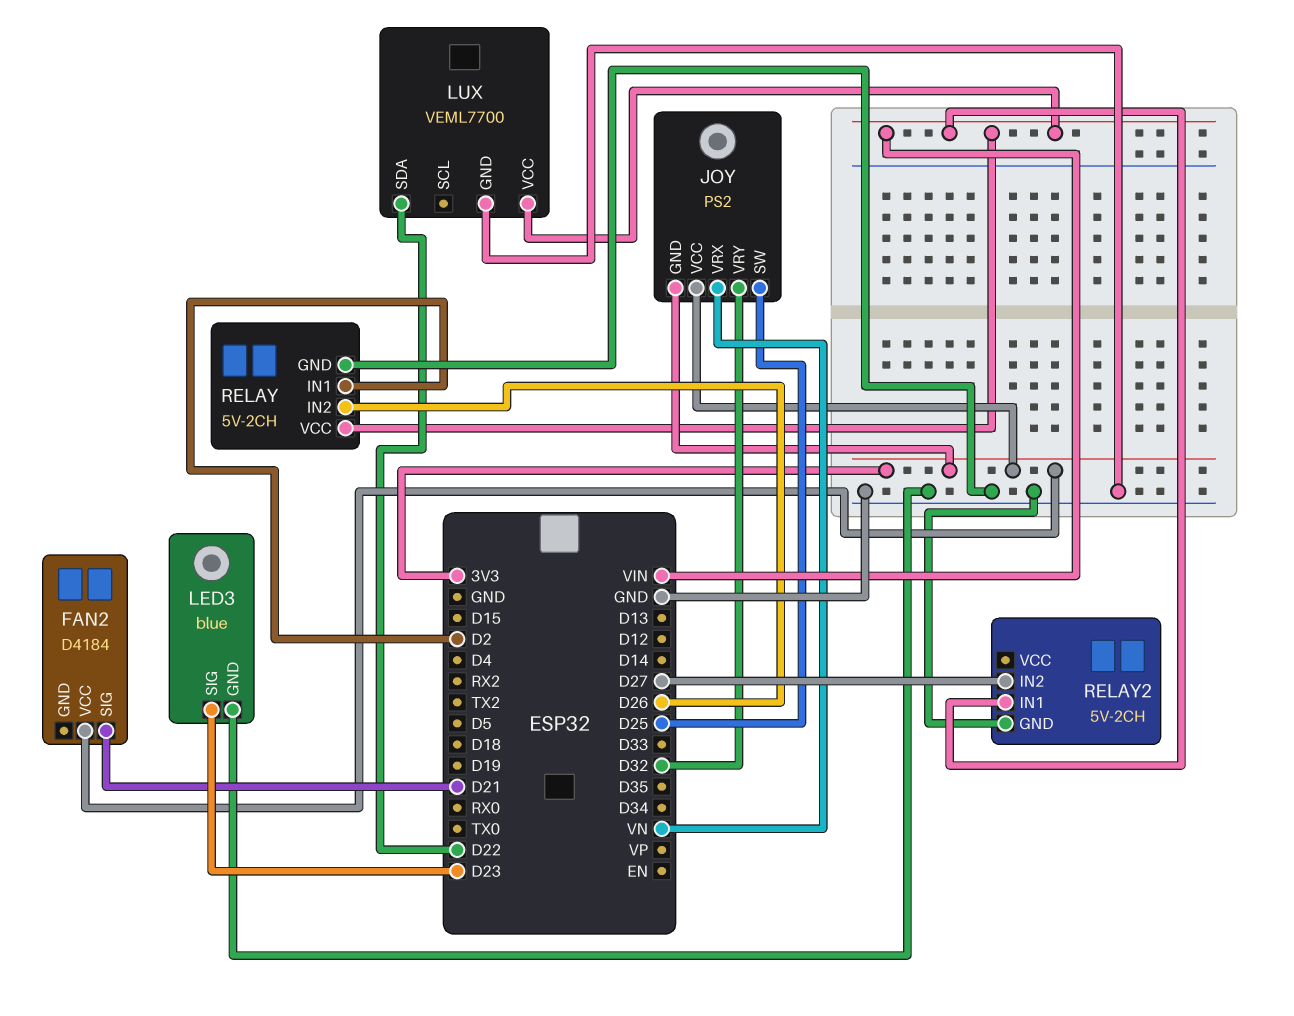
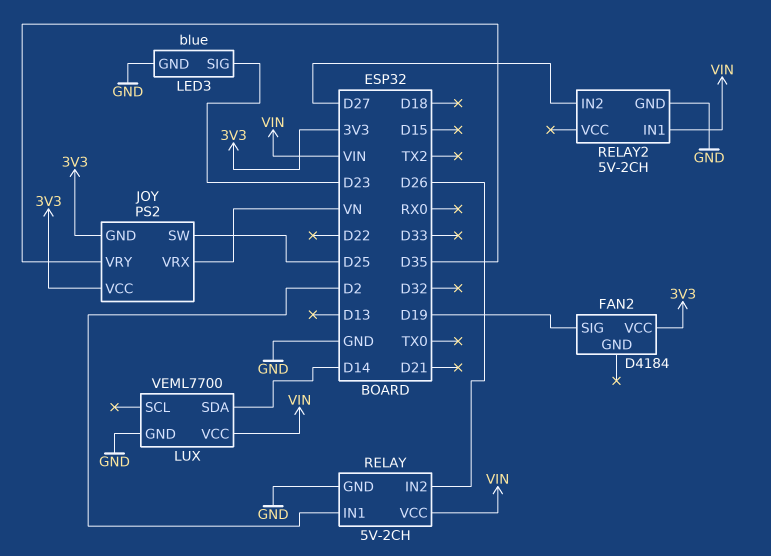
FAN2 pin SIG: D21 -> D19
JOY pin VRY: D32 -> D35
LUX pin SDA: D22 -> D14

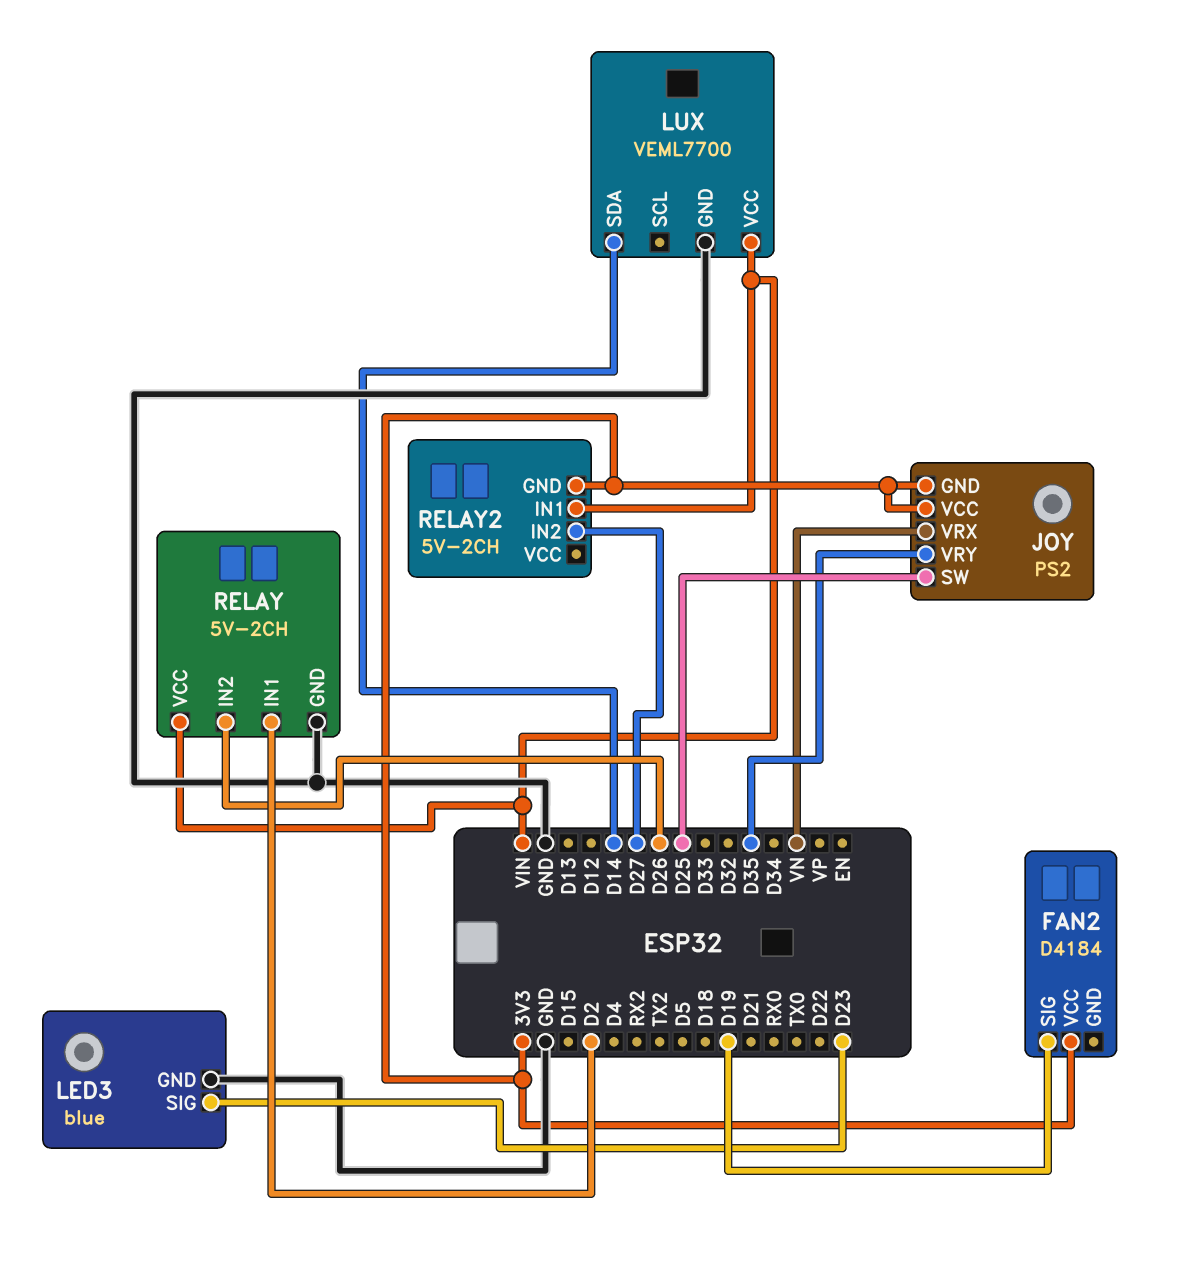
RELAY2 pin GND: GND -> 3V3

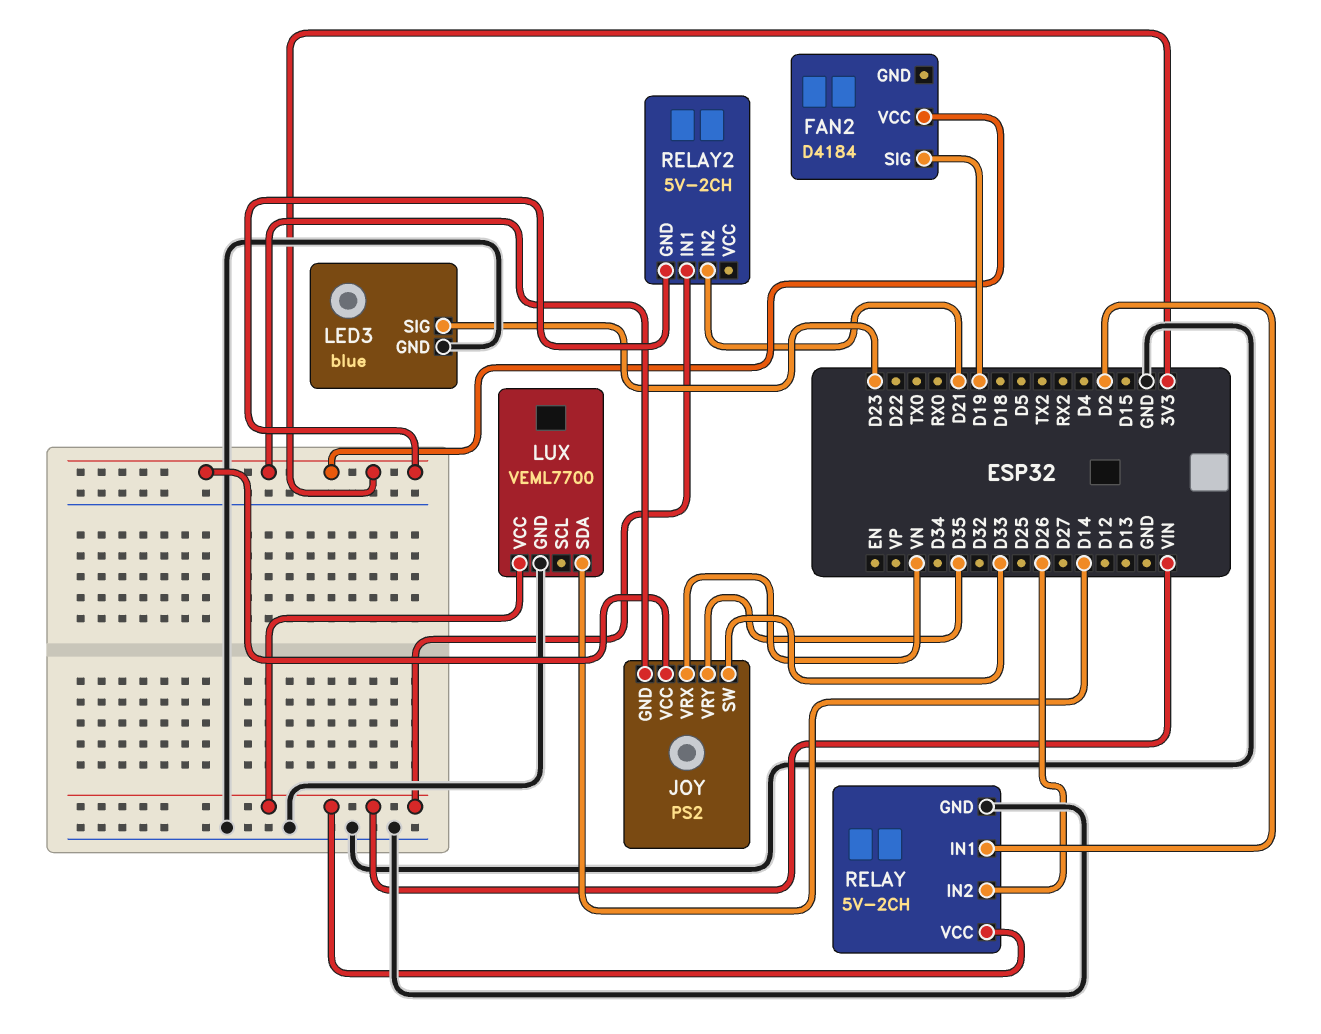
JOY pin SW: D25 -> D33
RELAY2 pin IN2: D27 -> D21

